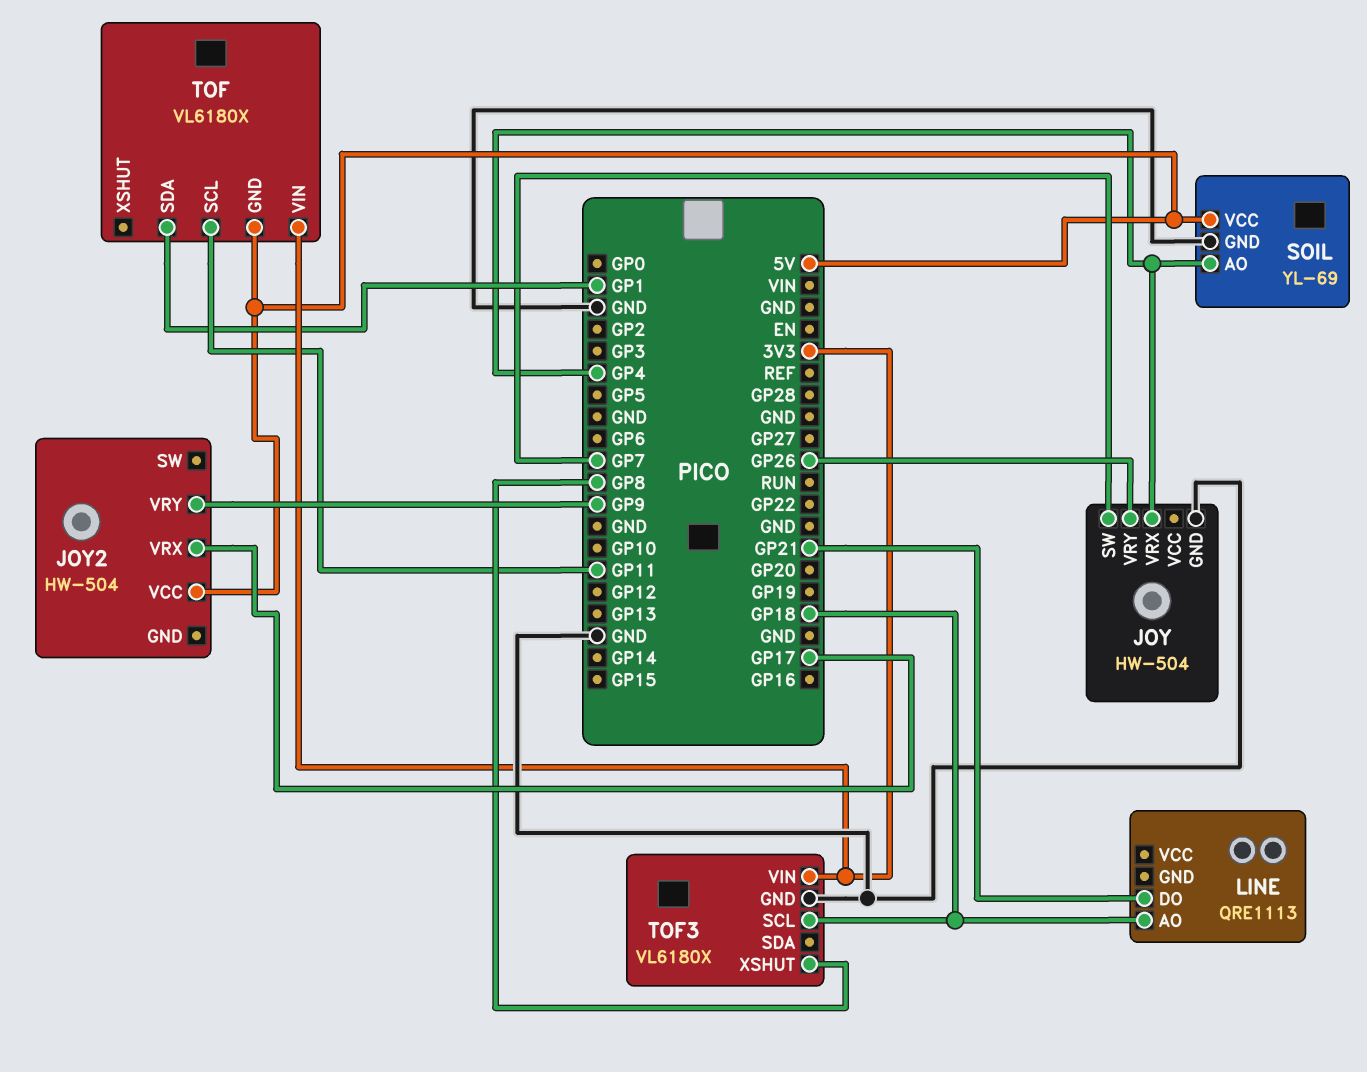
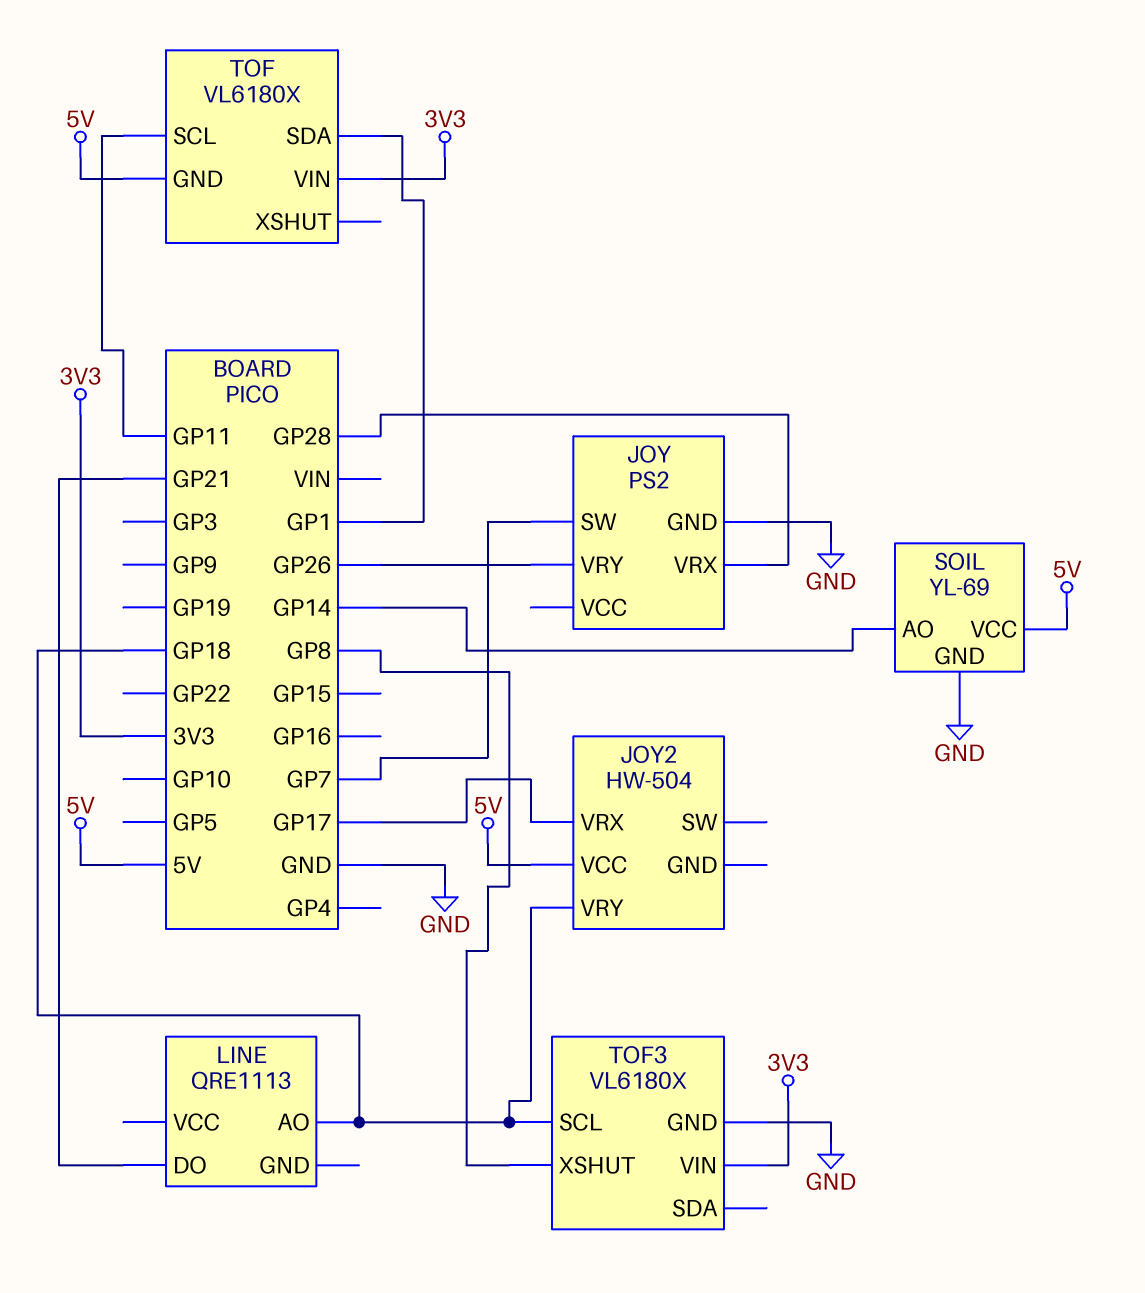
JOY: HW-504 -> PS2
JOY pin VRX: GP4 -> GP28
JOY2 pin VRY: GP9 -> GP18
SOIL pin AO: GP4 -> GP14

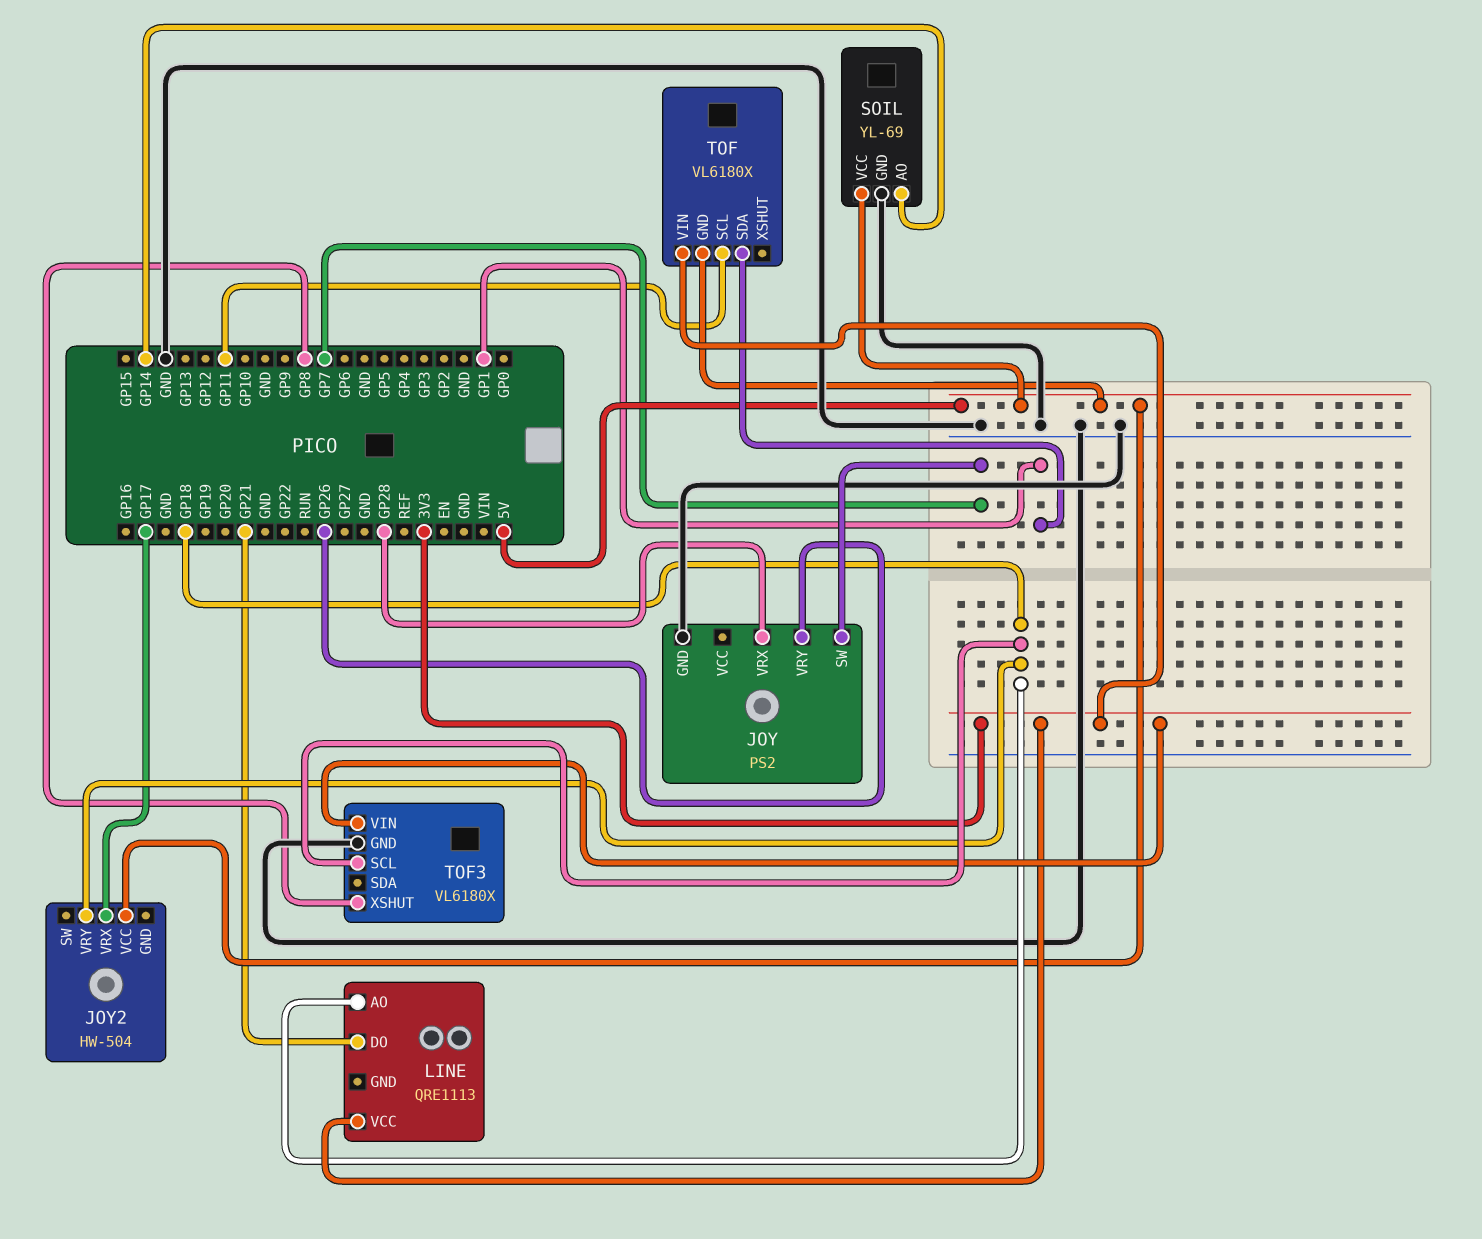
LINE pin VCC: none -> 3V3

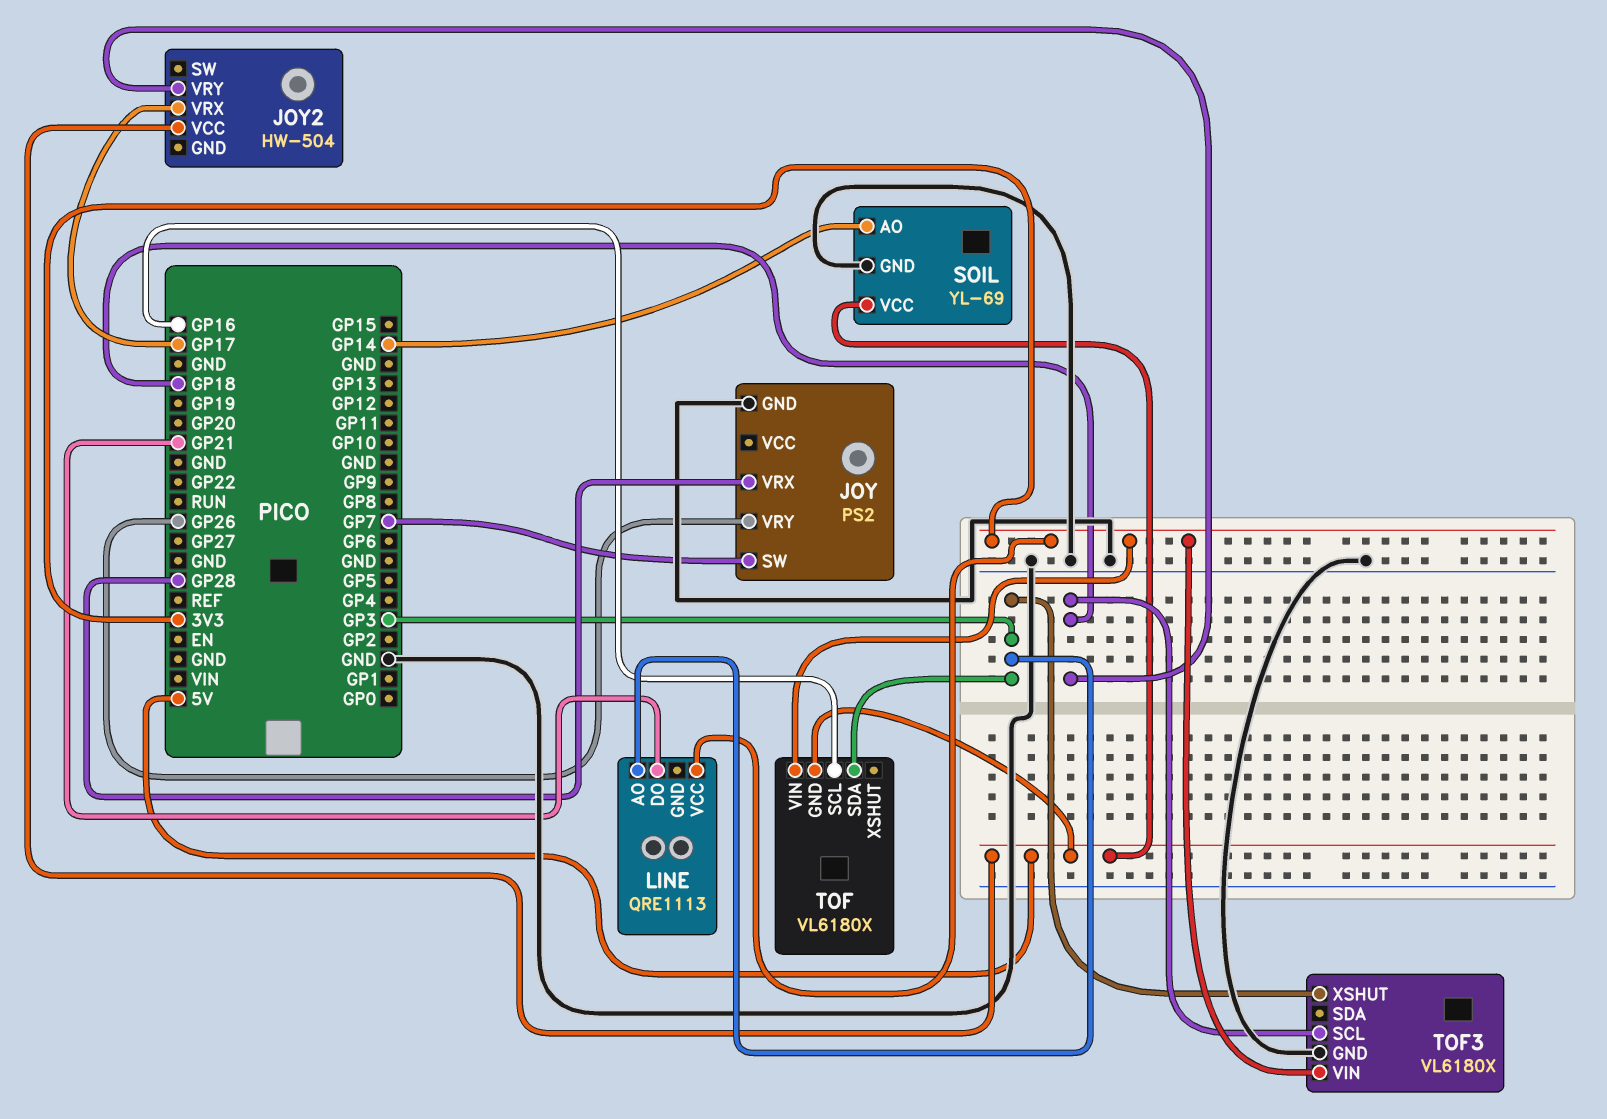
LINE pin AO: GP18 -> GP3
TOF pin SCL: GP11 -> GP16
TOF pin SDA: GP1 -> GP3
TOF3 pin XSHUT: GP8 -> GP3

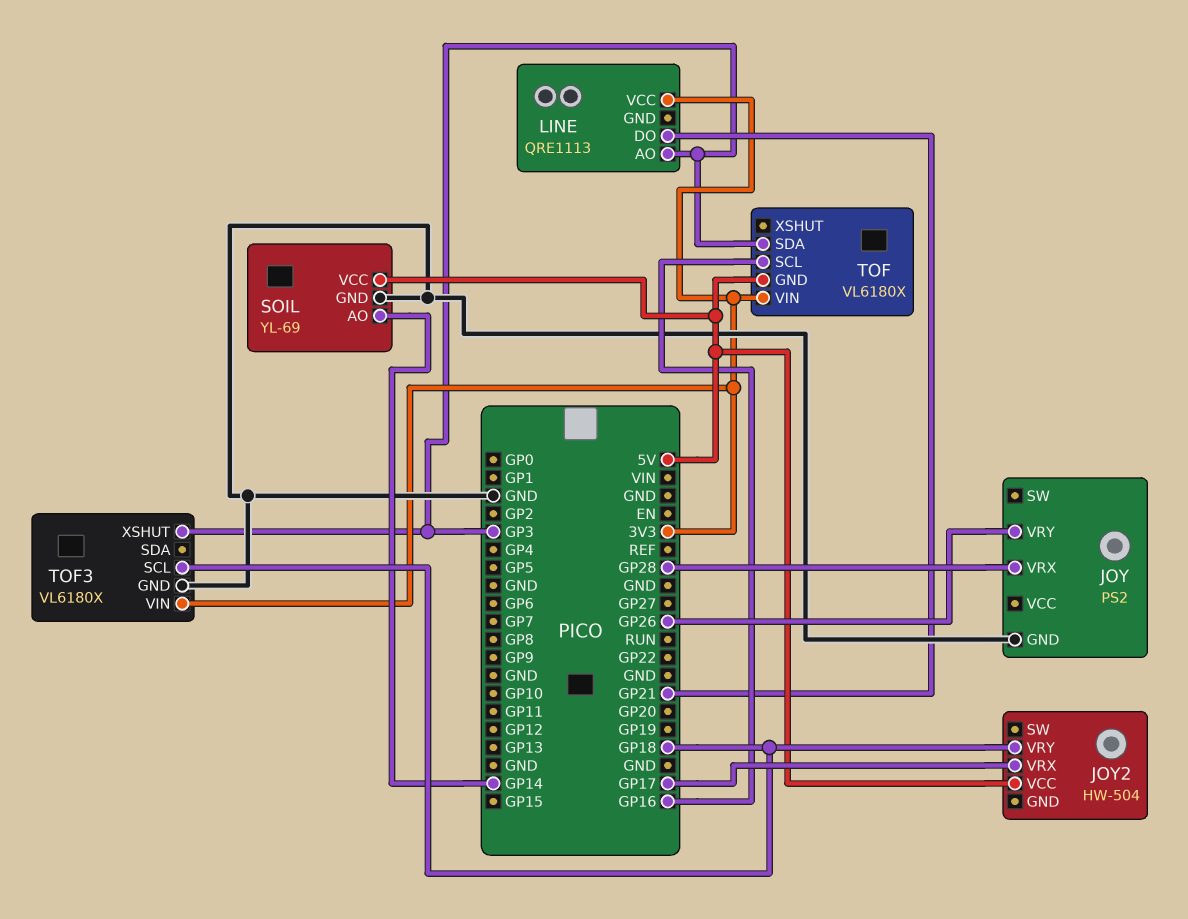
JOY pin SW: GP7 -> none

